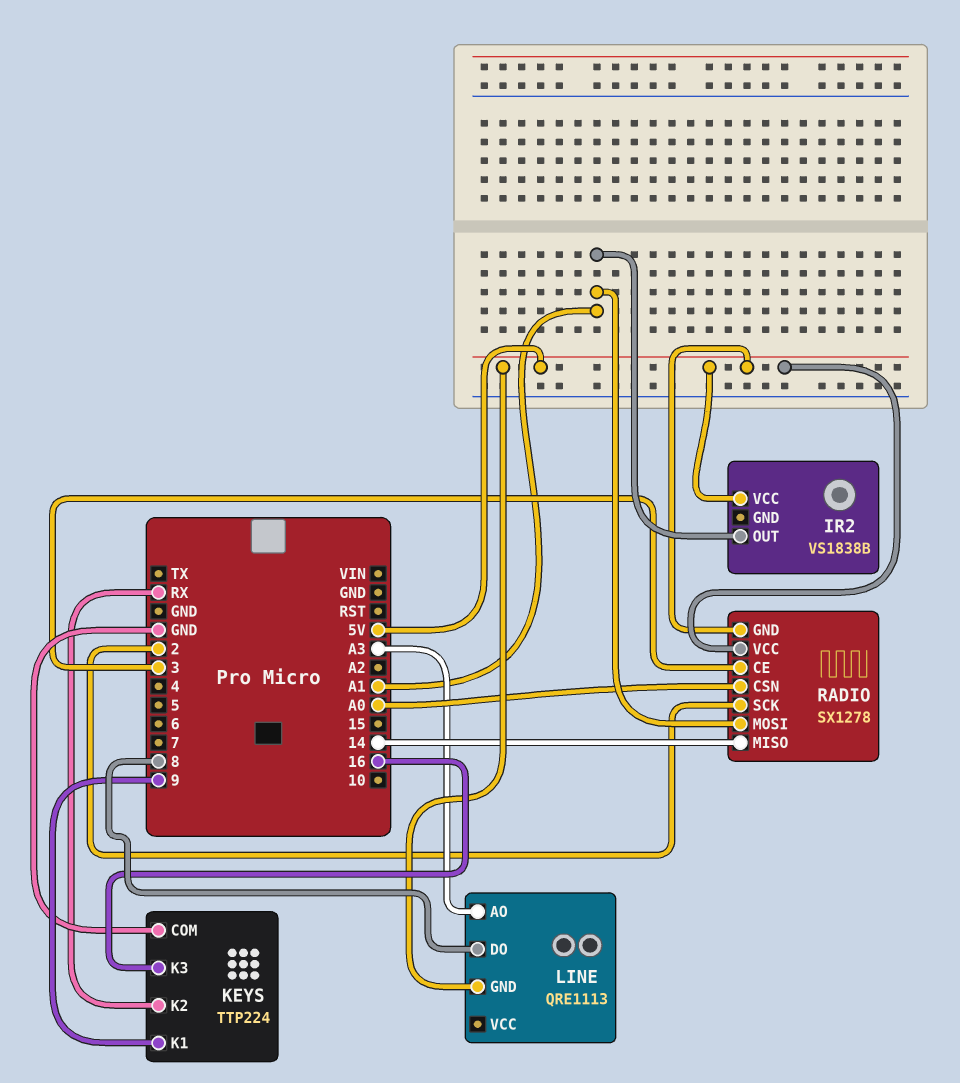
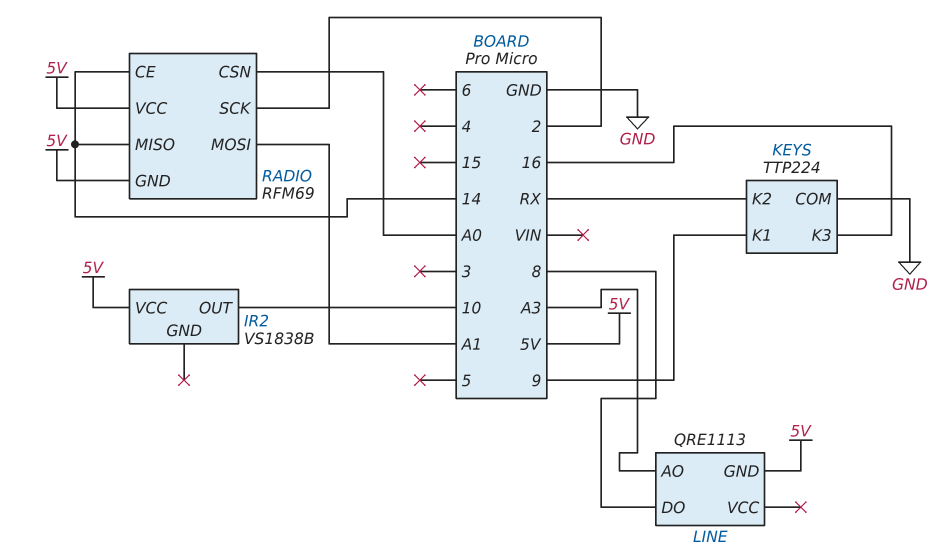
IR2 pin OUT: A1 -> 10
RADIO: SX1278 -> RFM69
RADIO pin CE: 3 -> 14

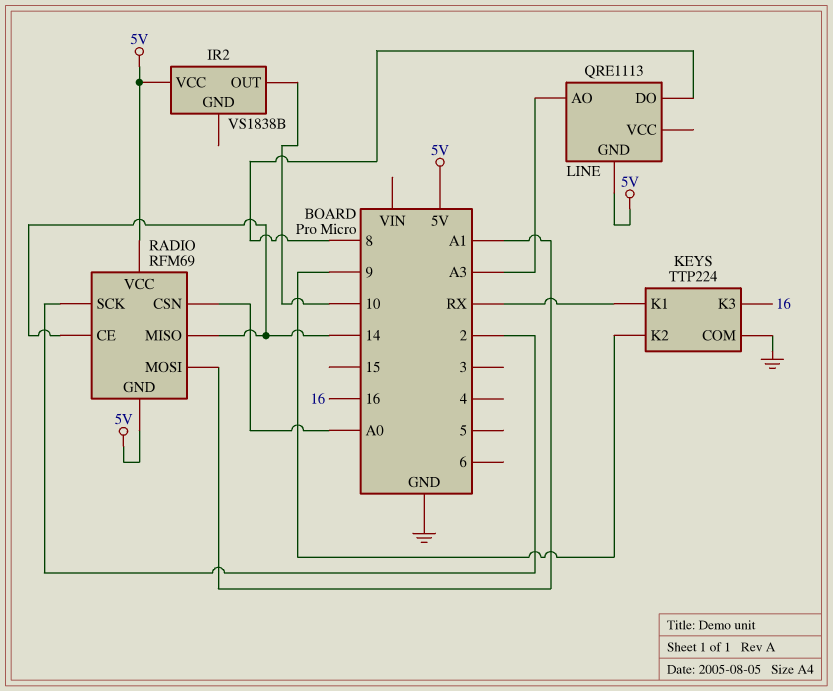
KEYS pin K1: 9 -> RX
KEYS pin K2: RX -> 9

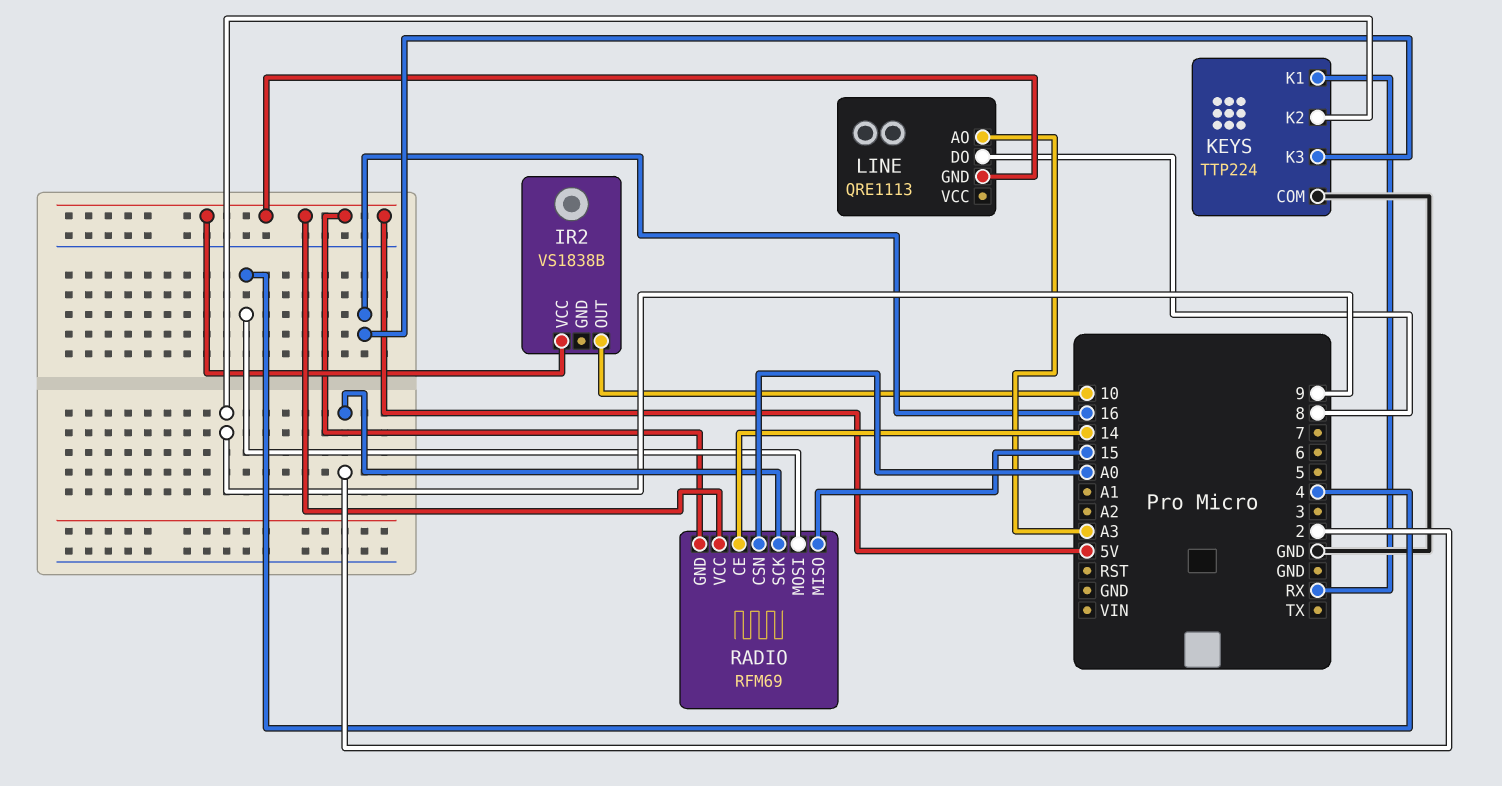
RADIO pin MISO: 14 -> 15
RADIO pin MOSI: A1 -> 4

